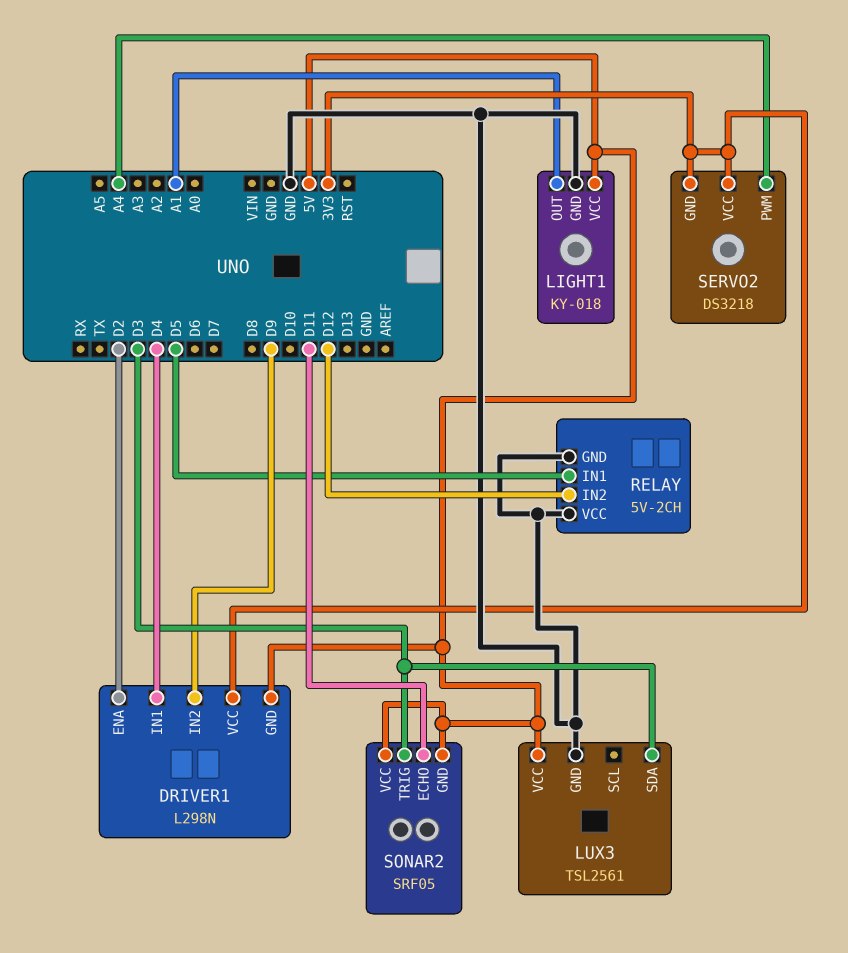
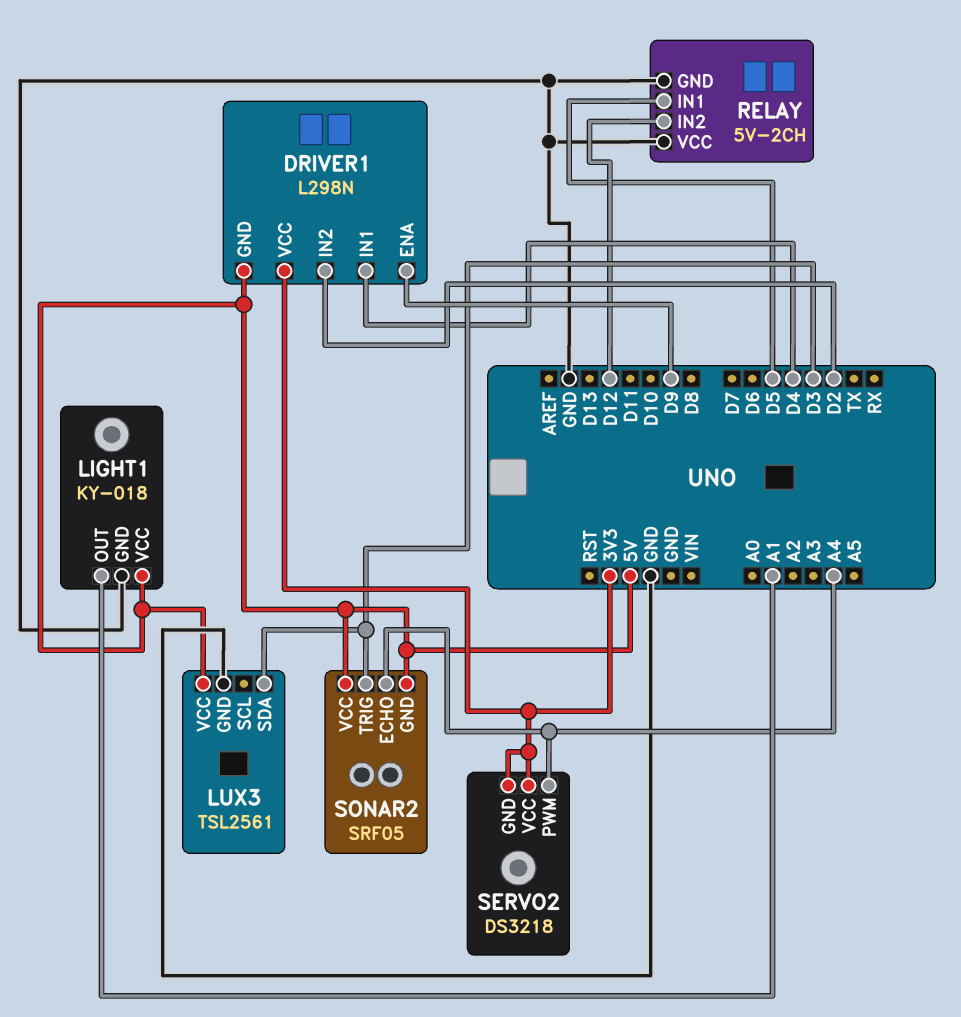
DRIVER1 pin ENA: D2 -> D9
DRIVER1 pin IN2: D9 -> D2
SONAR2 pin ECHO: D11 -> A4

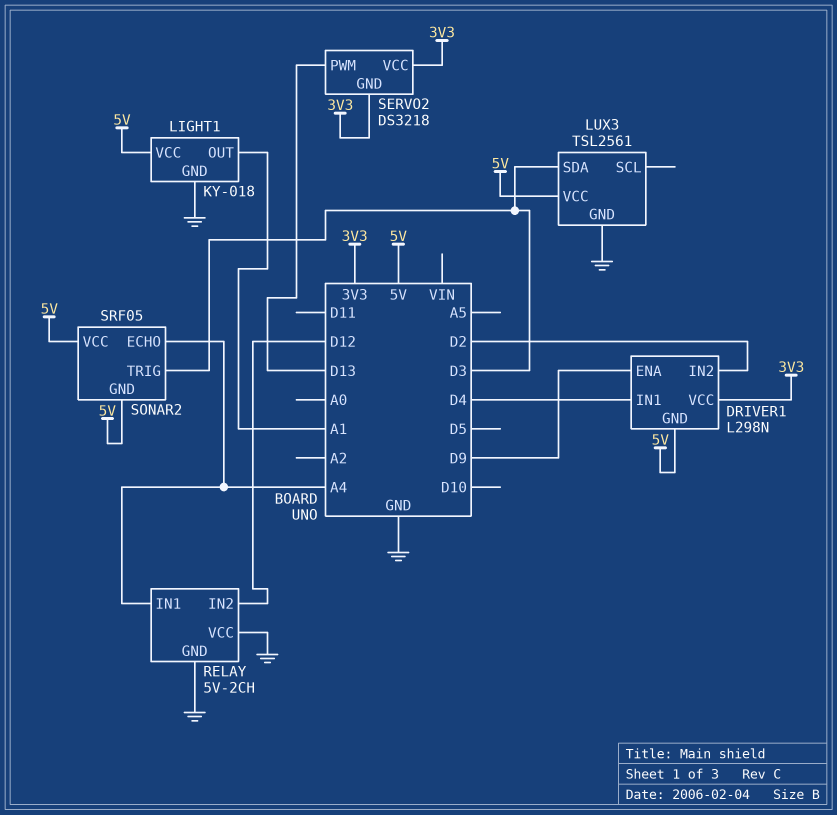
RELAY pin IN1: D5 -> A4
SERVO2 pin PWM: A4 -> D13

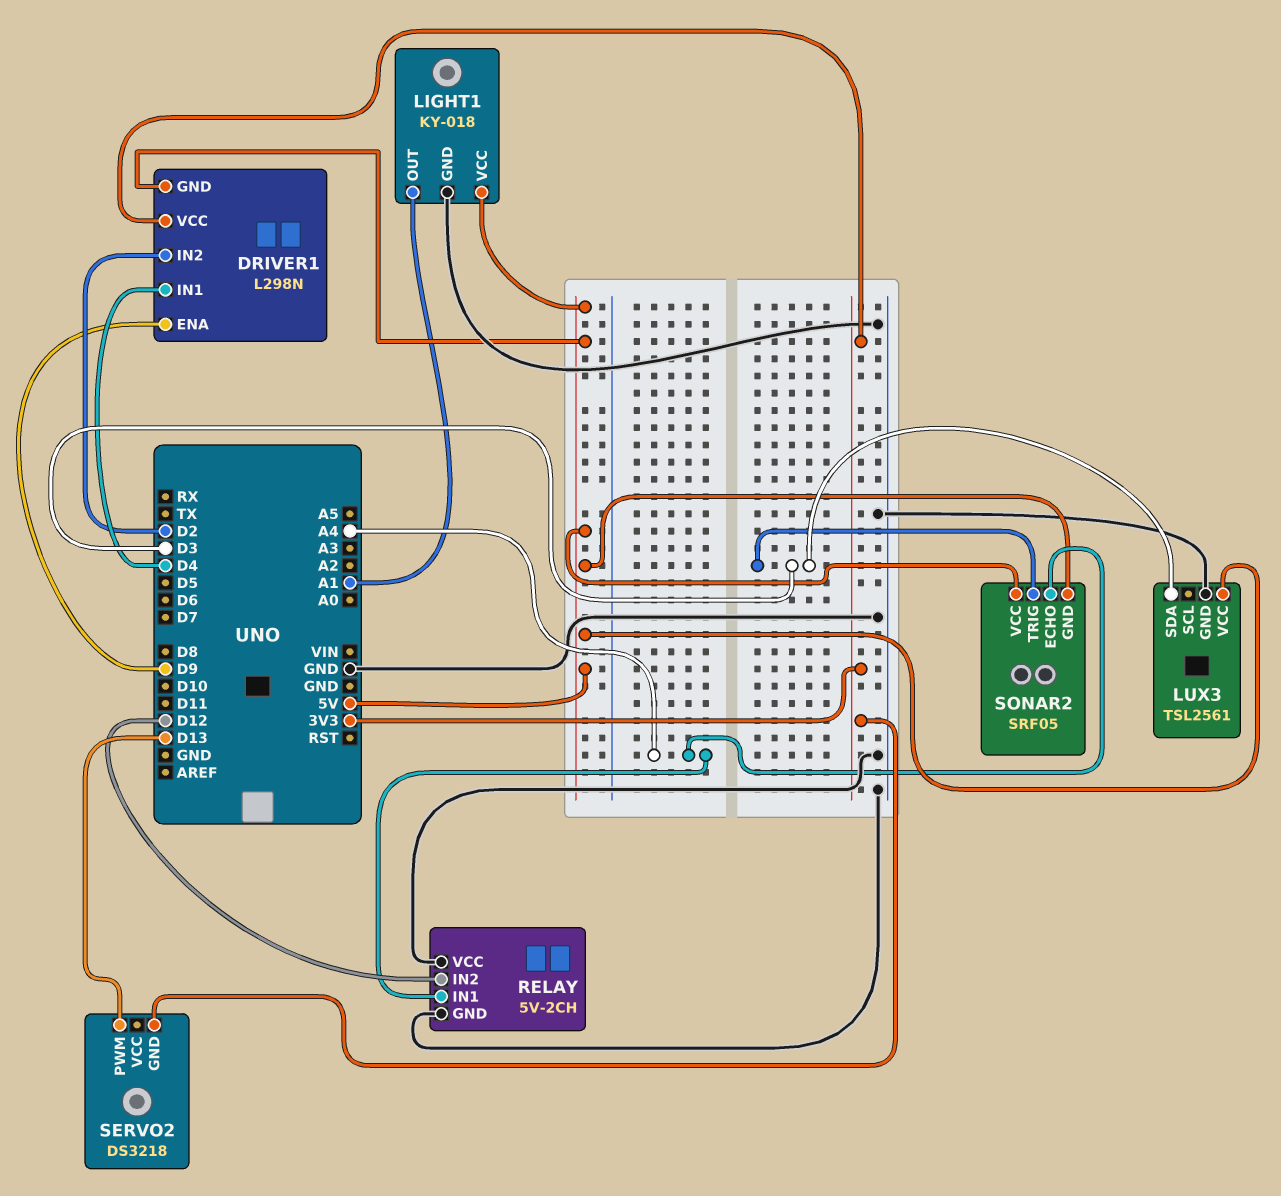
SERVO2 pin VCC: 3V3 -> none

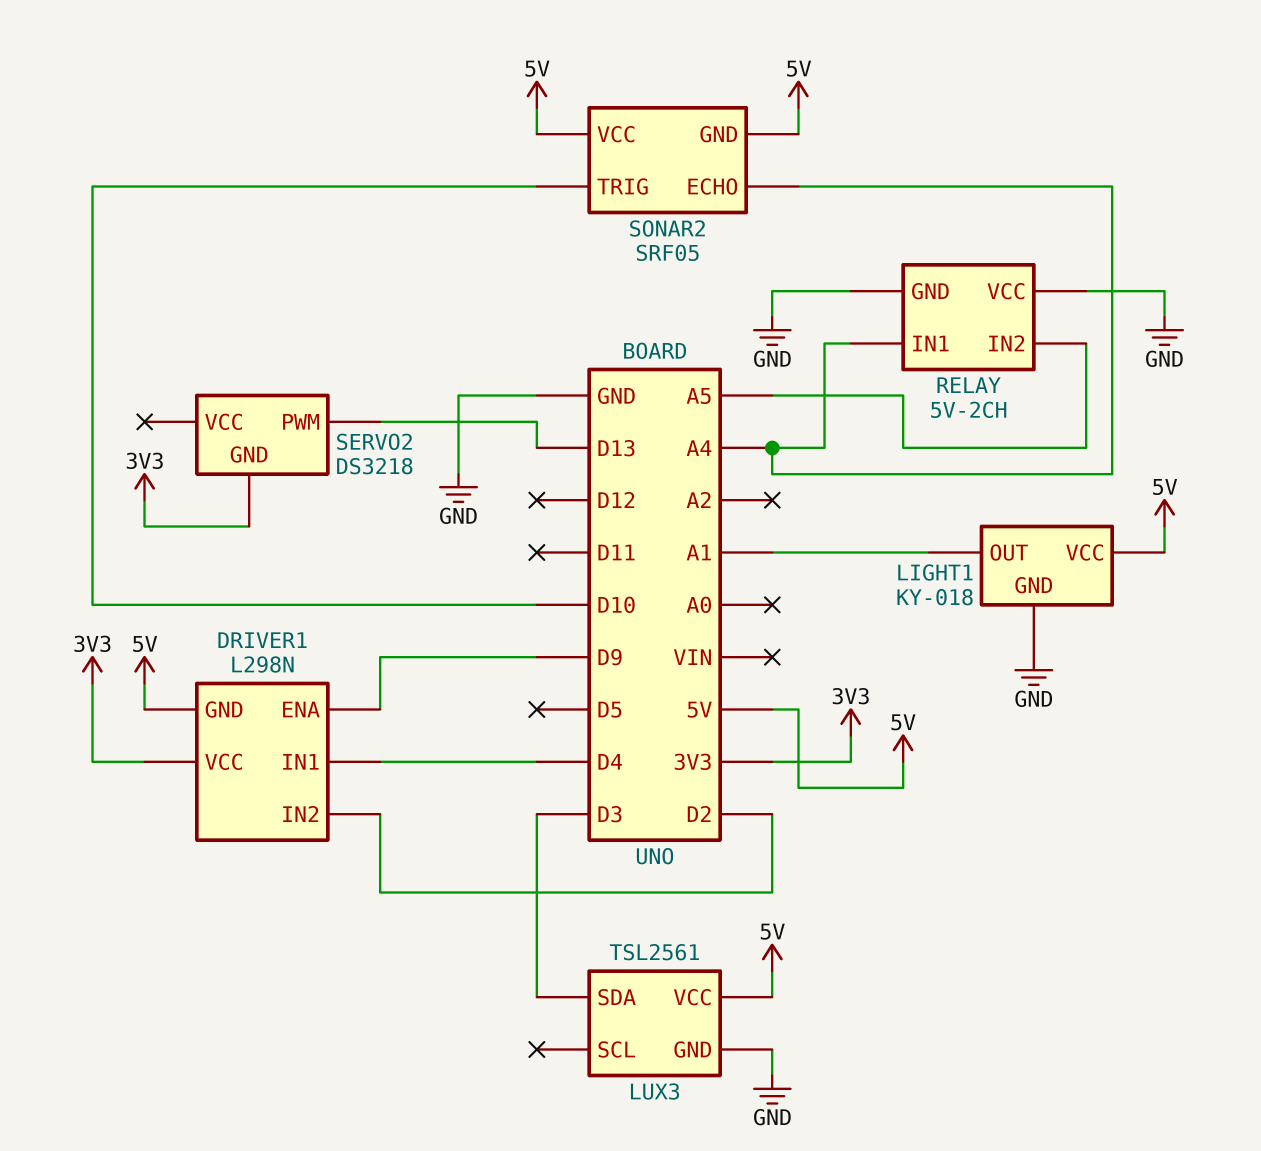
RELAY pin IN2: D12 -> A5
SONAR2 pin TRIG: D3 -> D10

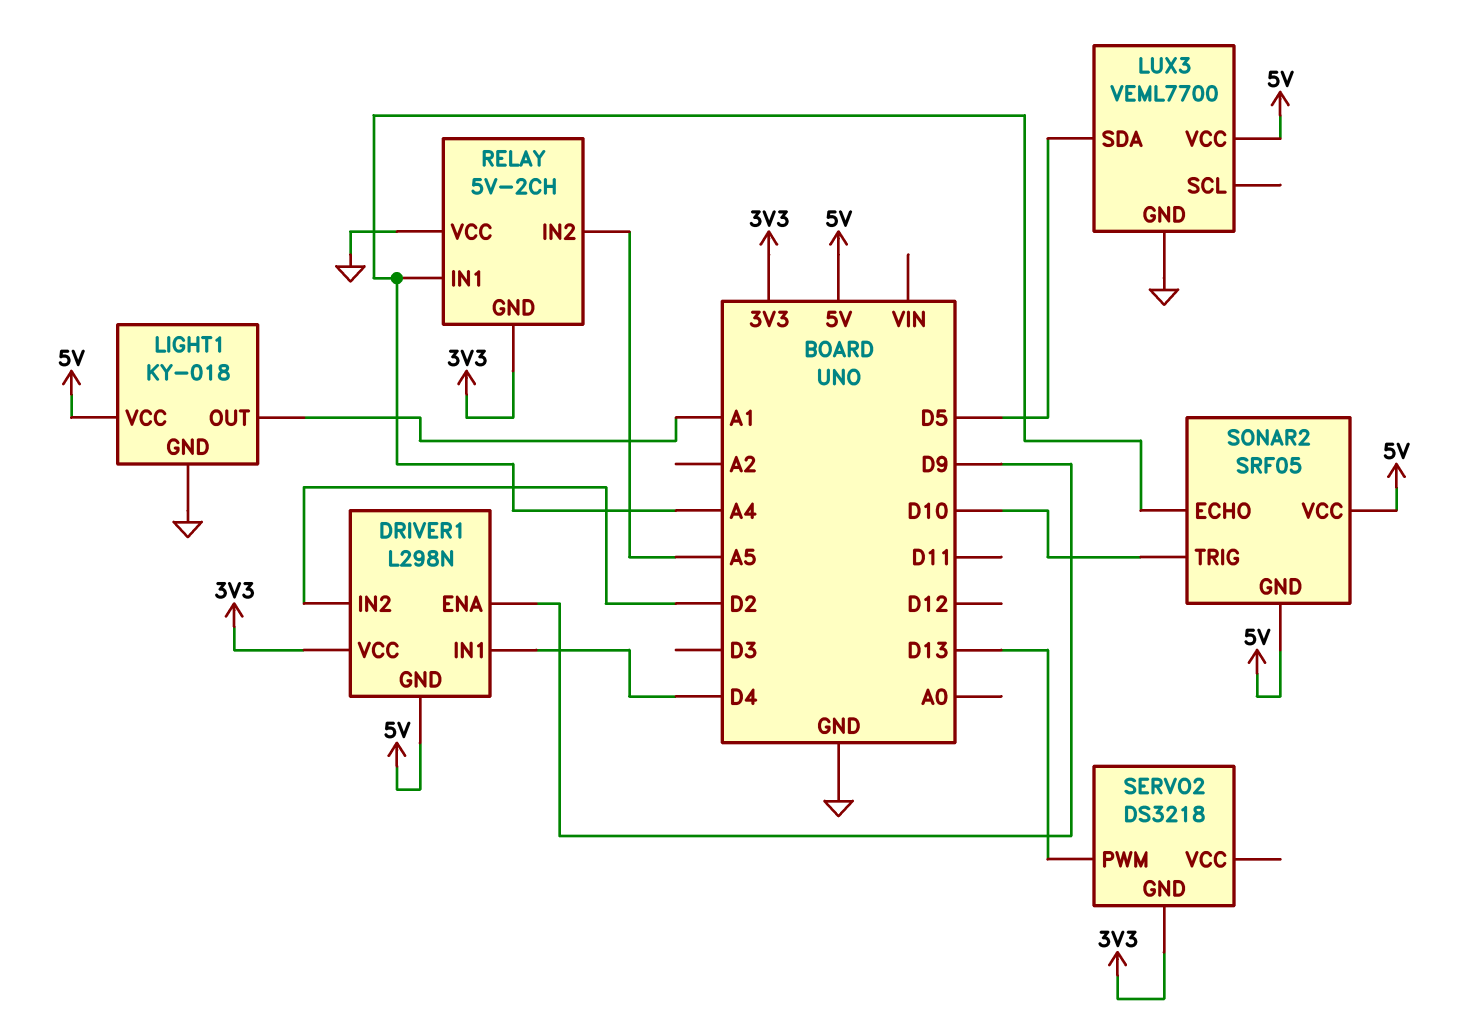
LUX3: TSL2561 -> VEML7700
LUX3 pin SDA: D3 -> D5
RELAY pin GND: GND -> 3V3

